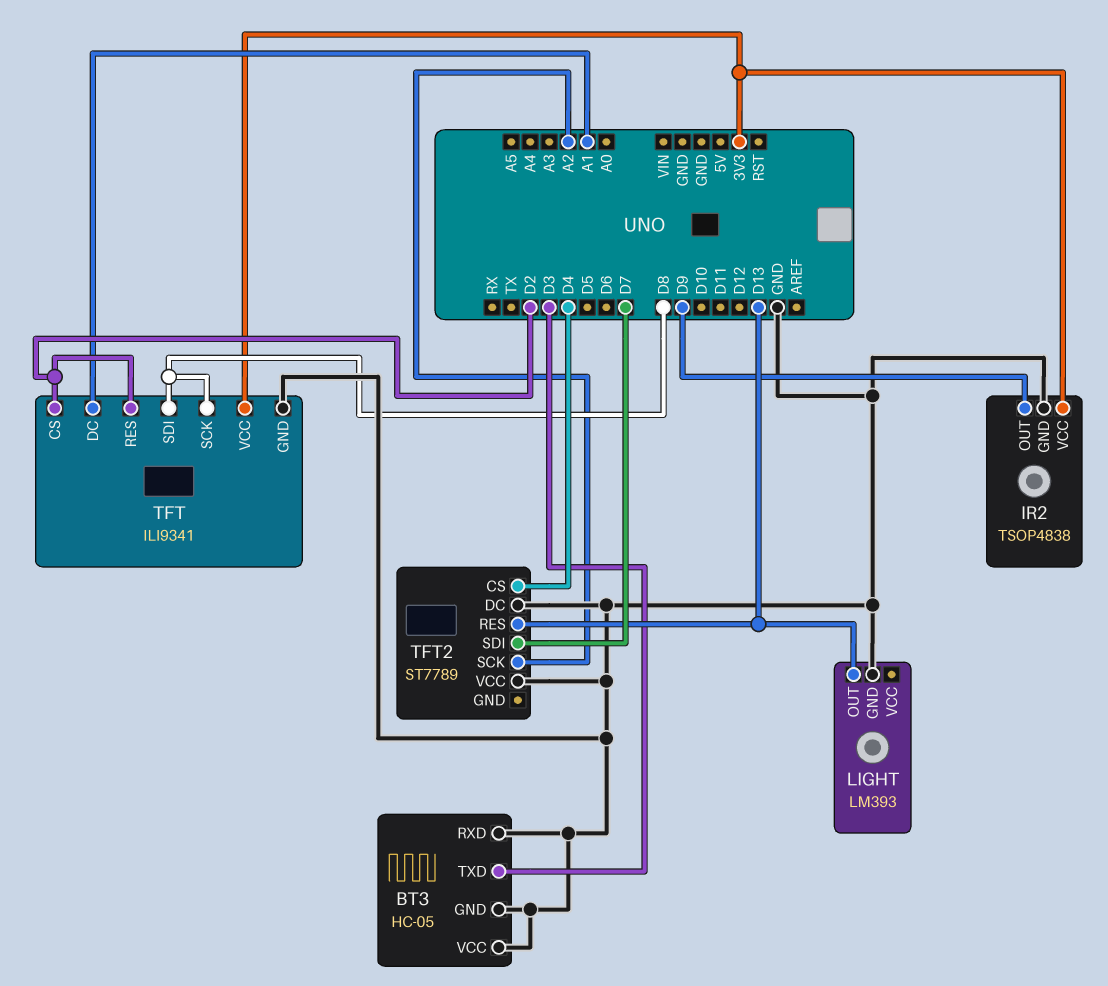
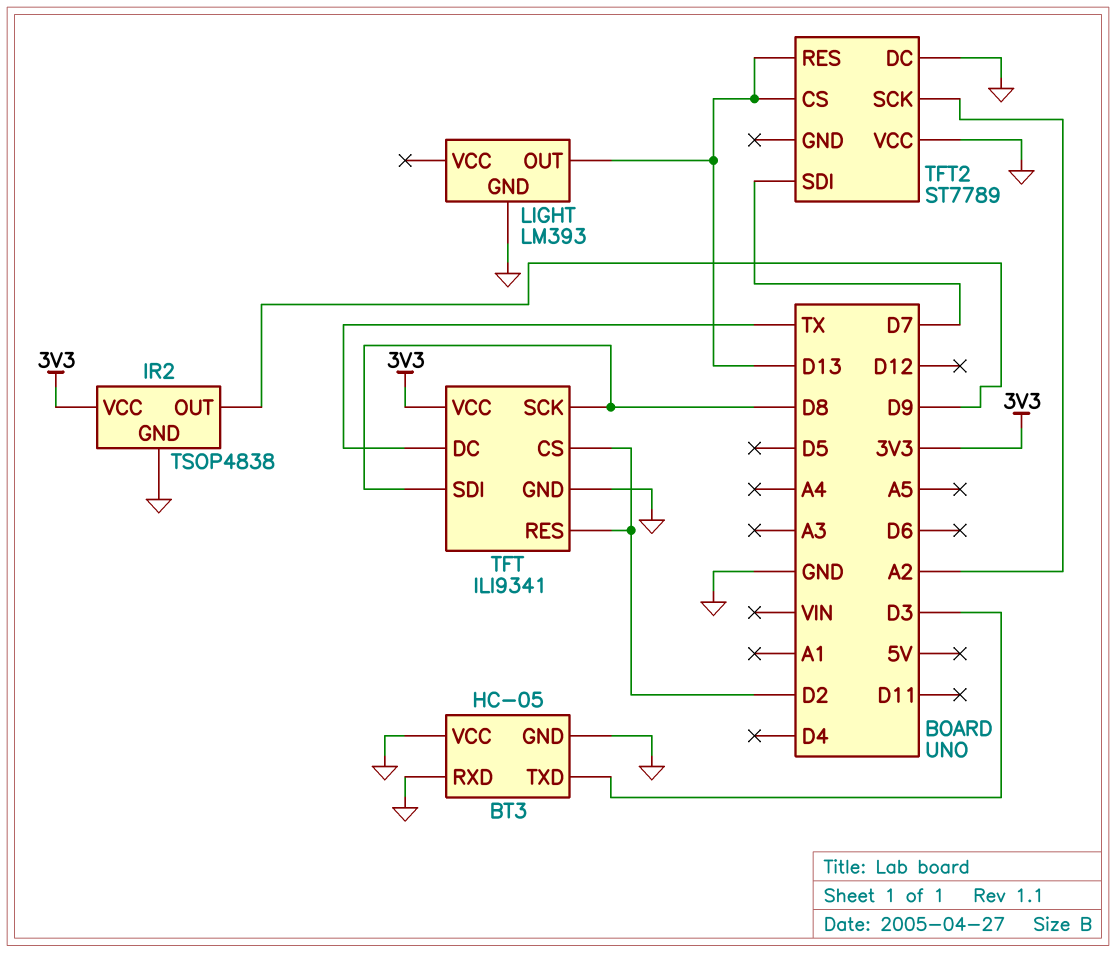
TFT pin DC: A1 -> TX
TFT2 pin CS: D4 -> D13

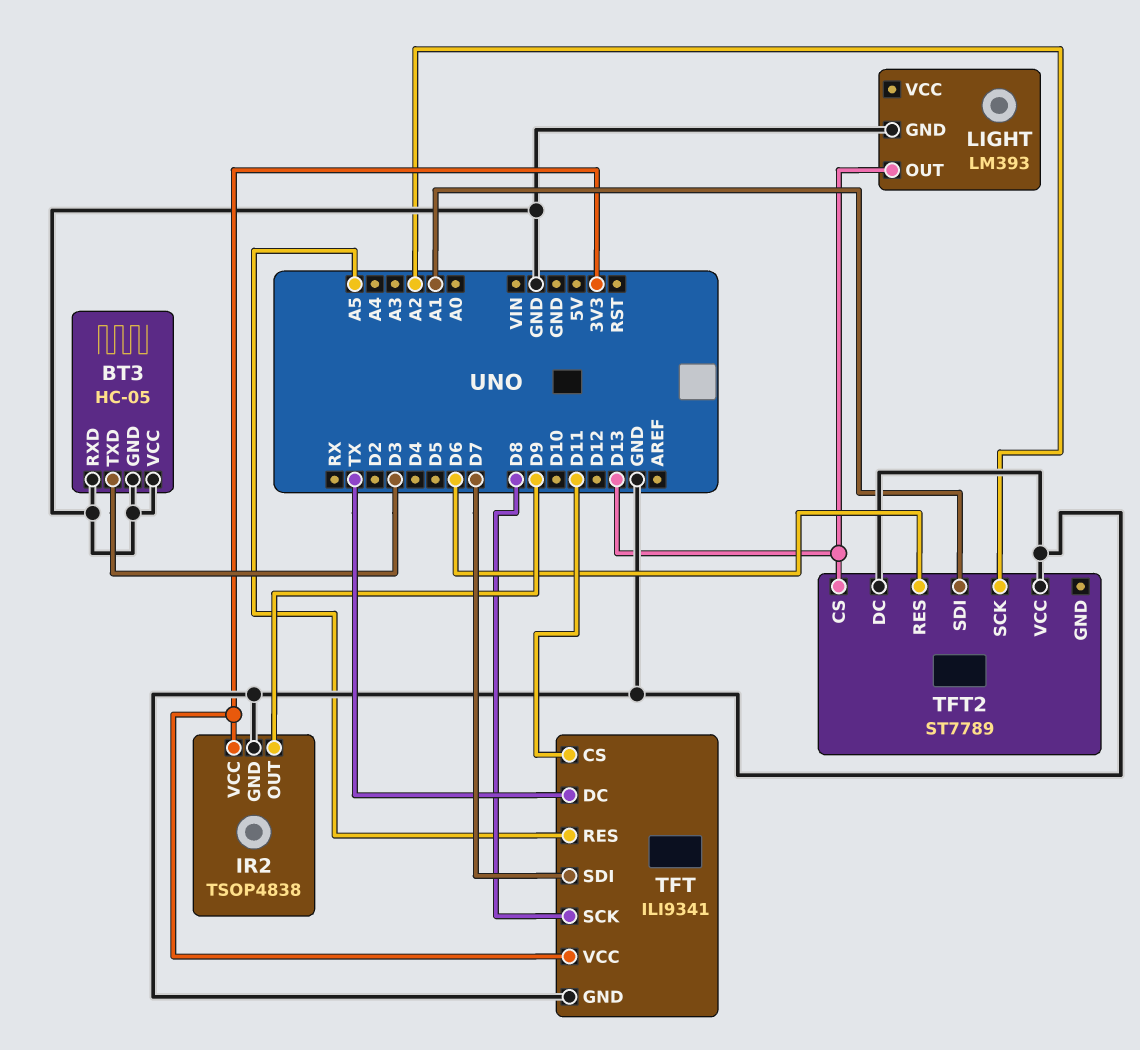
TFT pin CS: D2 -> D11
TFT pin RES: D2 -> A5
TFT pin SDI: D8 -> D7
TFT2 pin RES: D13 -> D6
TFT2 pin SDI: D7 -> A1

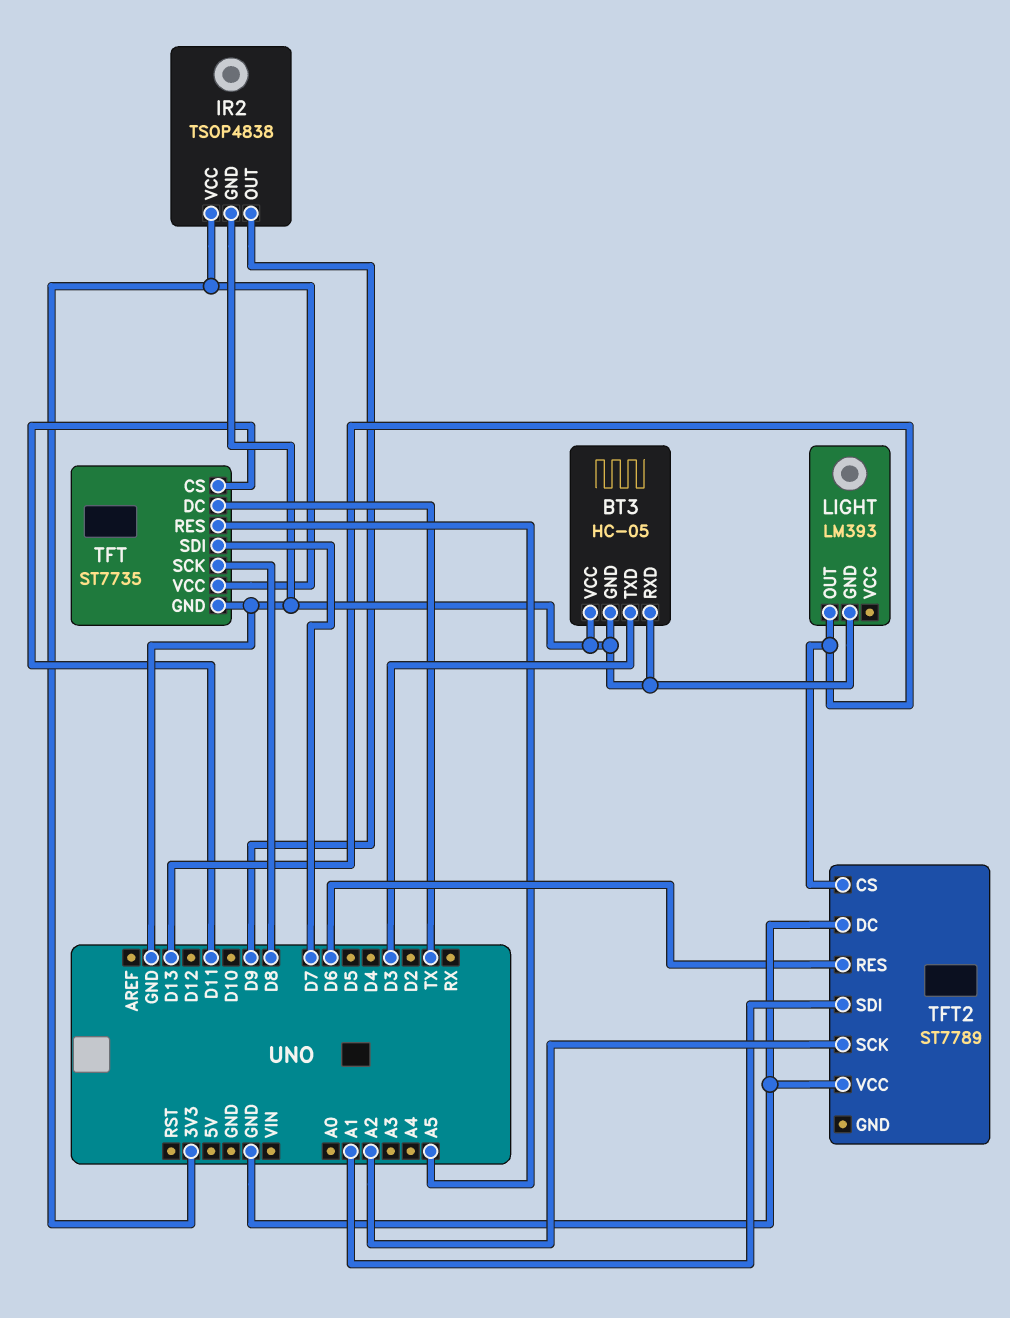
TFT: ILI9341 -> ST7735

